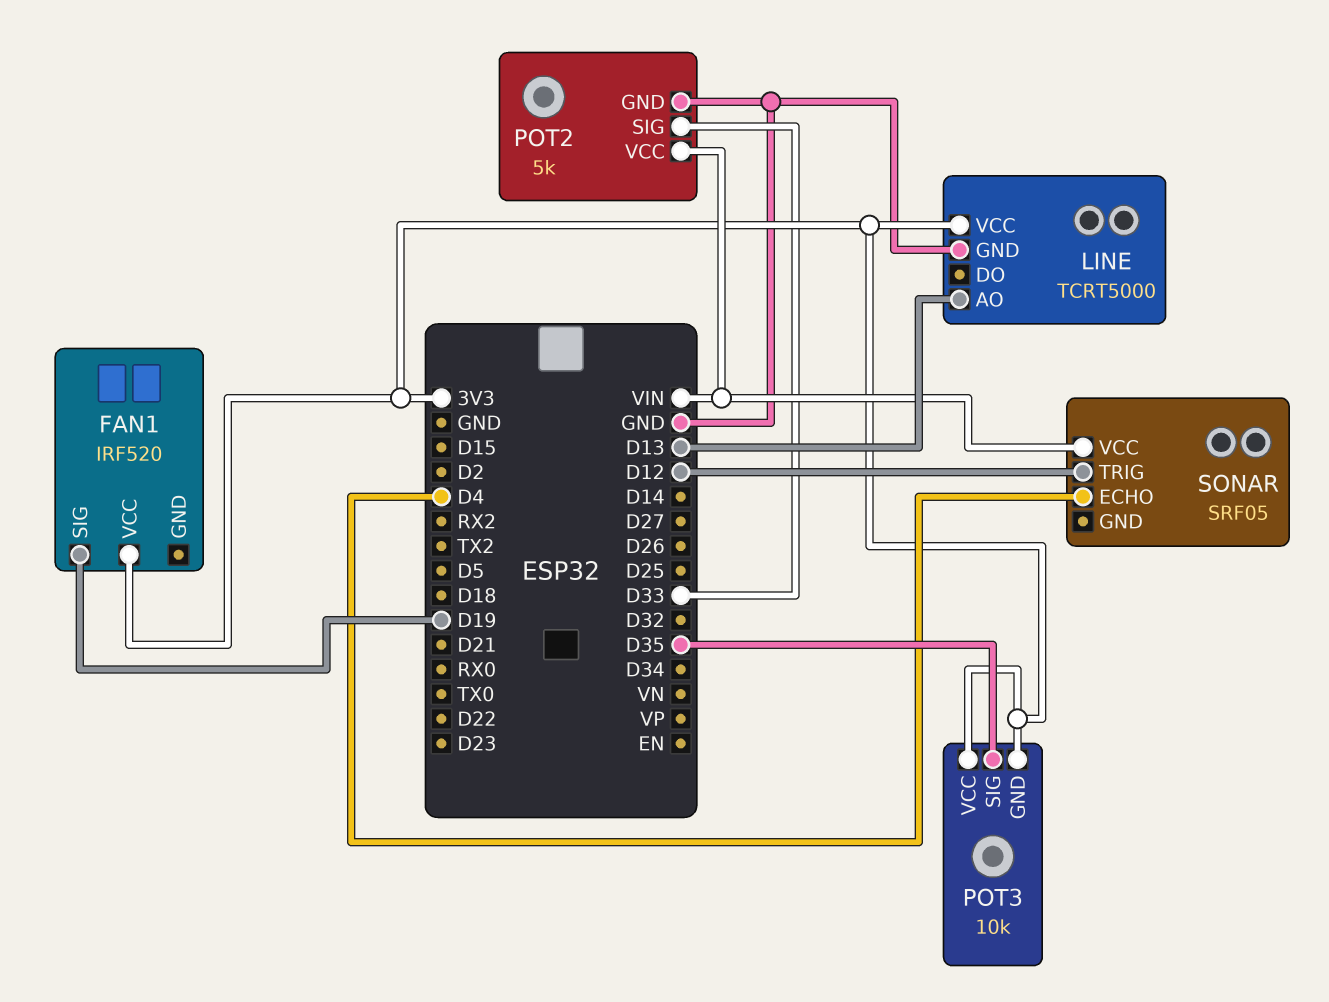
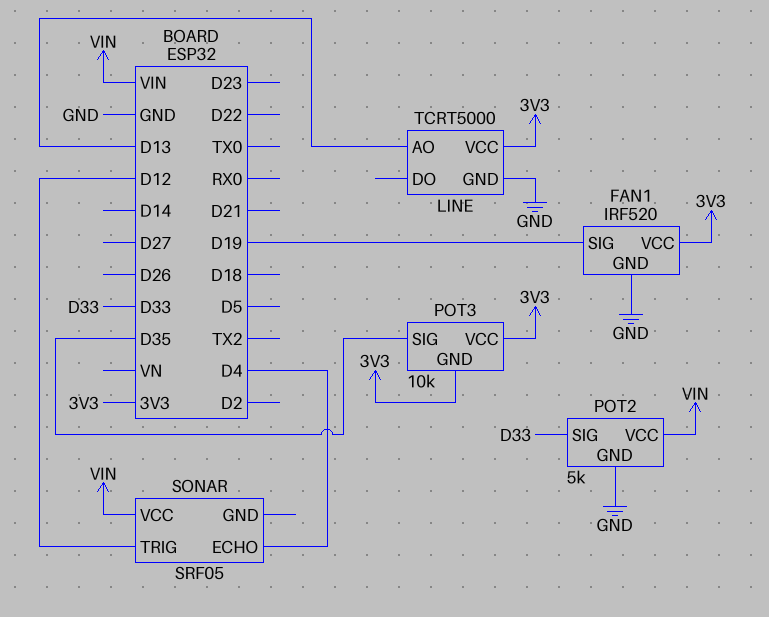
FAN1 pin GND: none -> GND

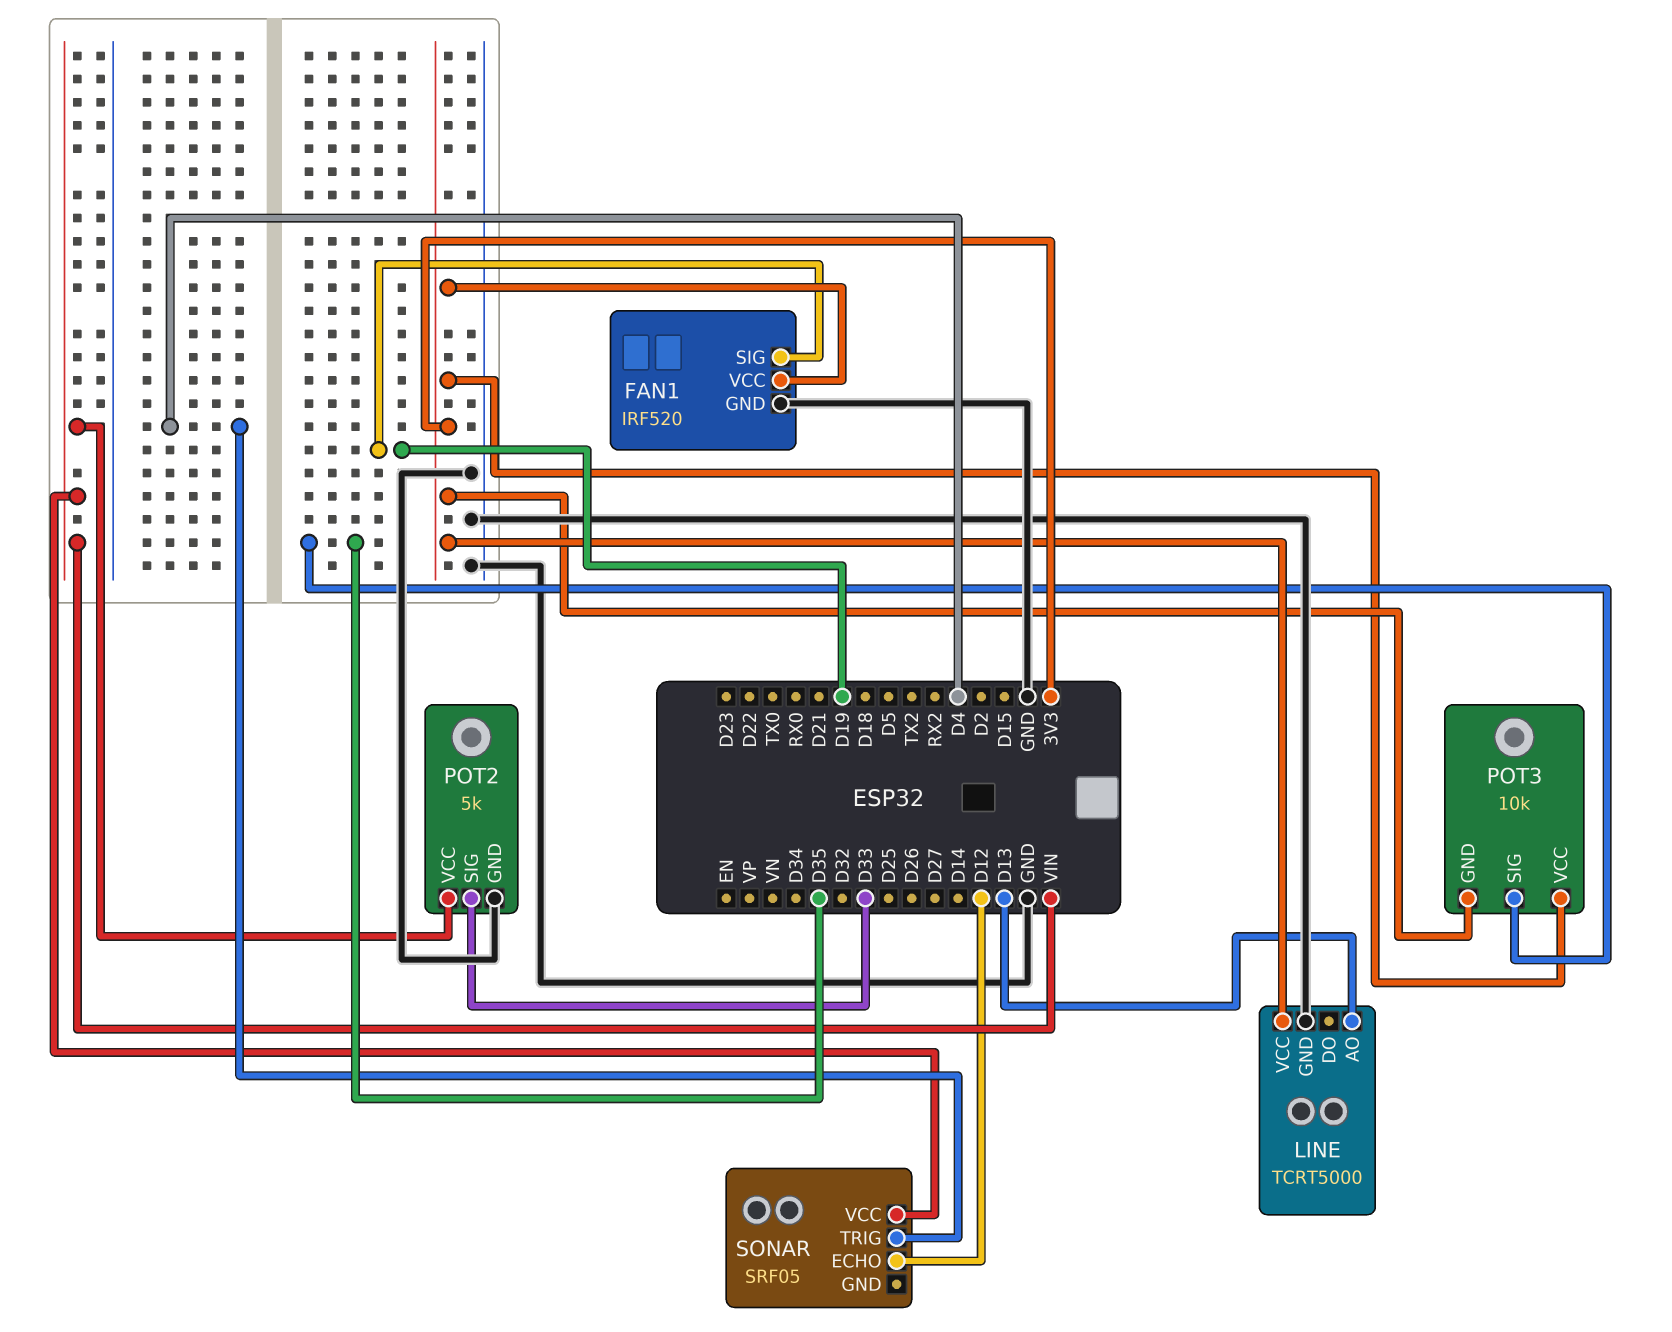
SONAR pin ECHO: D4 -> D12
SONAR pin TRIG: D12 -> D4

